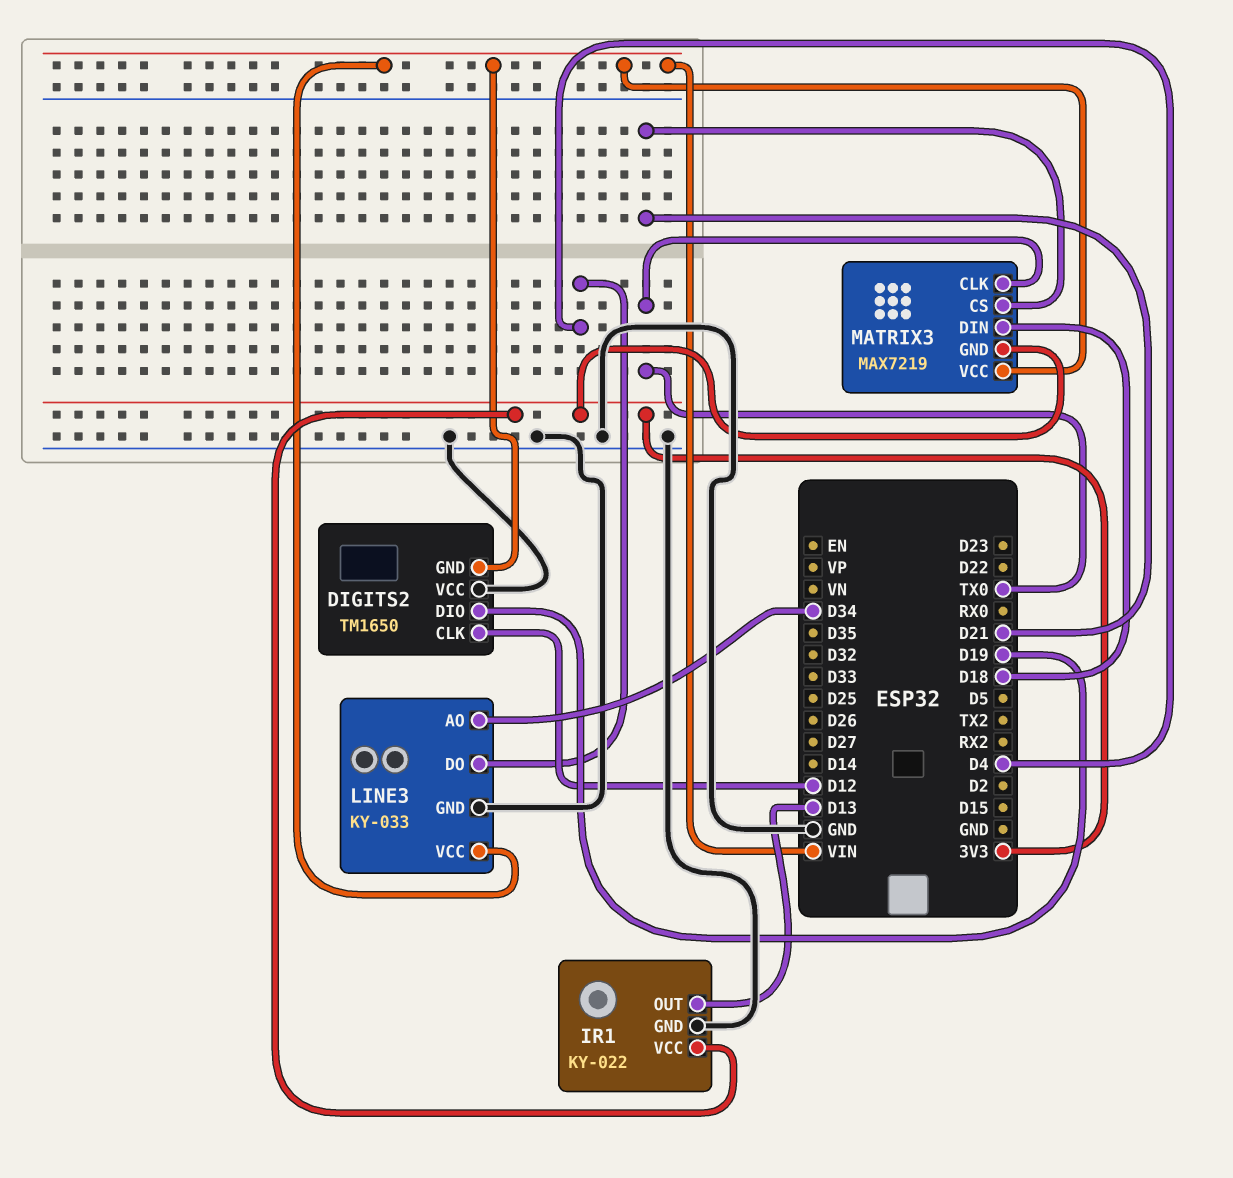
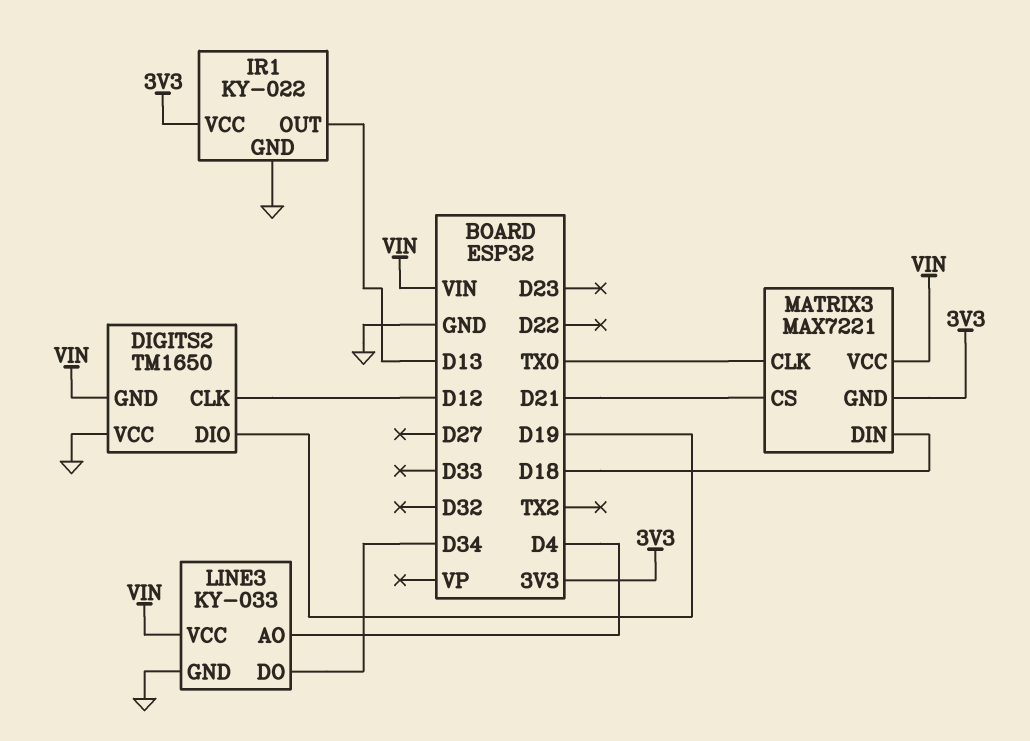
LINE3 pin AO: D34 -> D4
LINE3 pin DO: D4 -> D34
MATRIX3: MAX7219 -> MAX7221

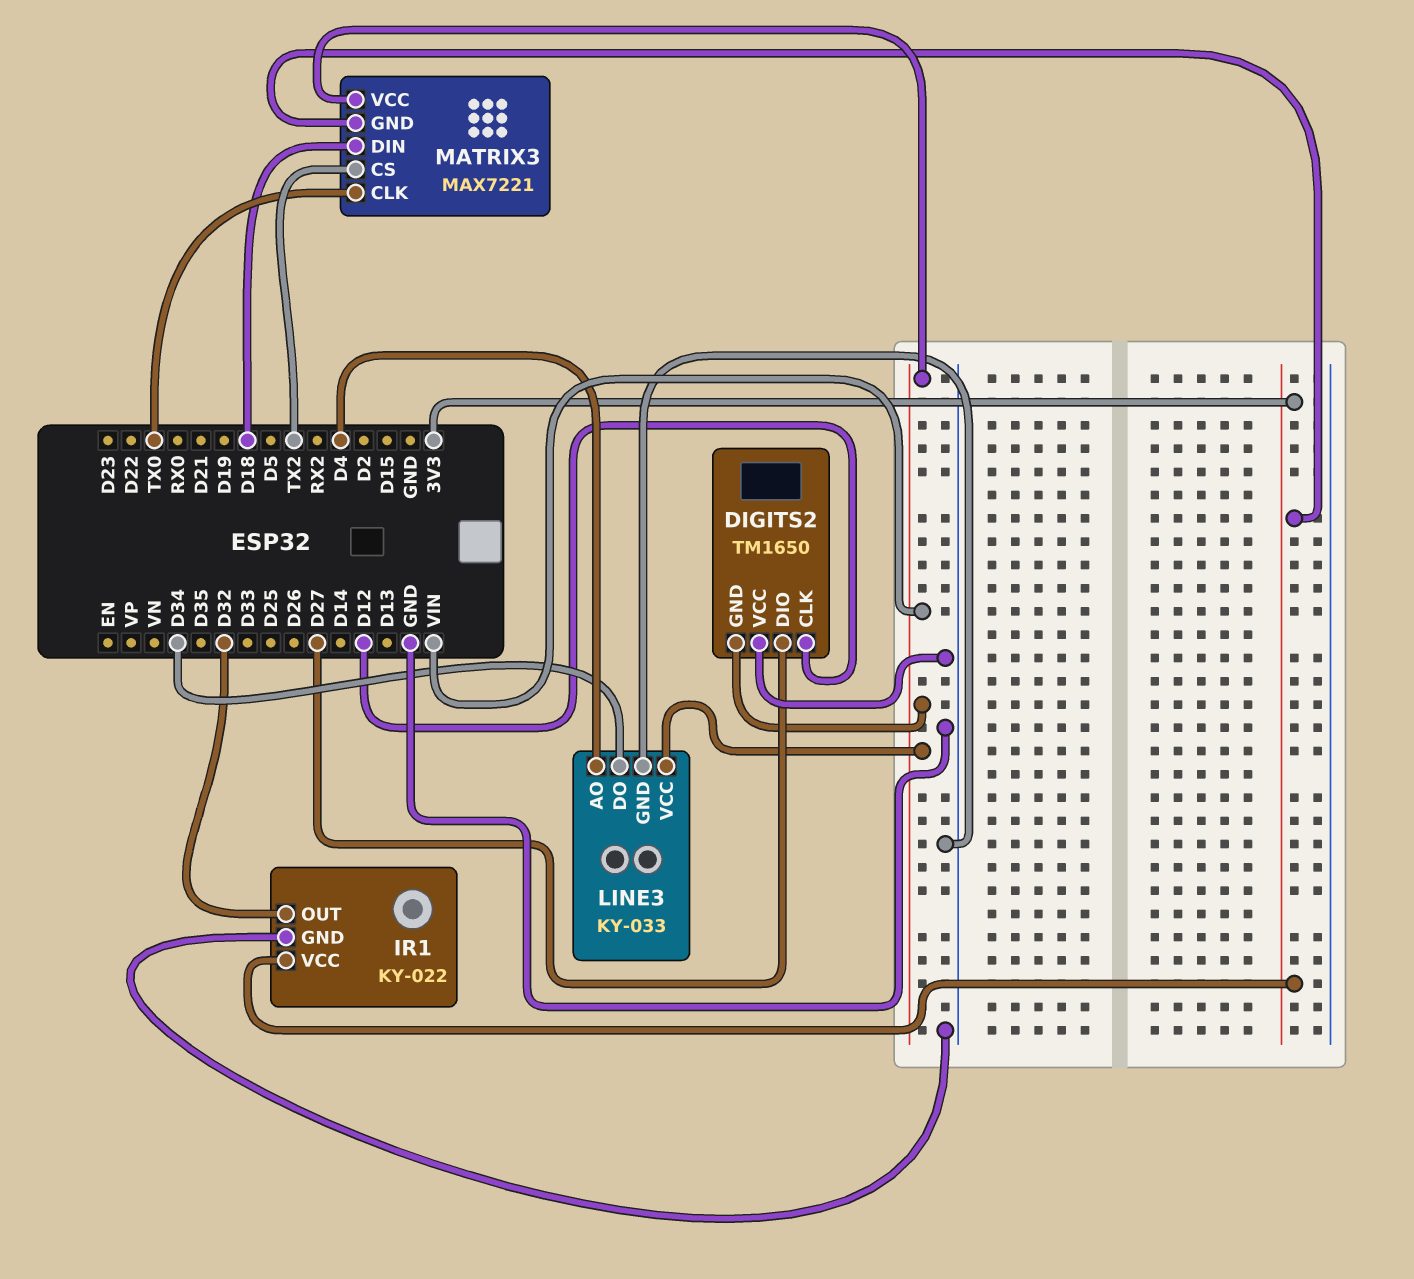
DIGITS2 pin DIO: D19 -> D27
IR1 pin OUT: D13 -> D32
MATRIX3 pin CS: D21 -> TX2

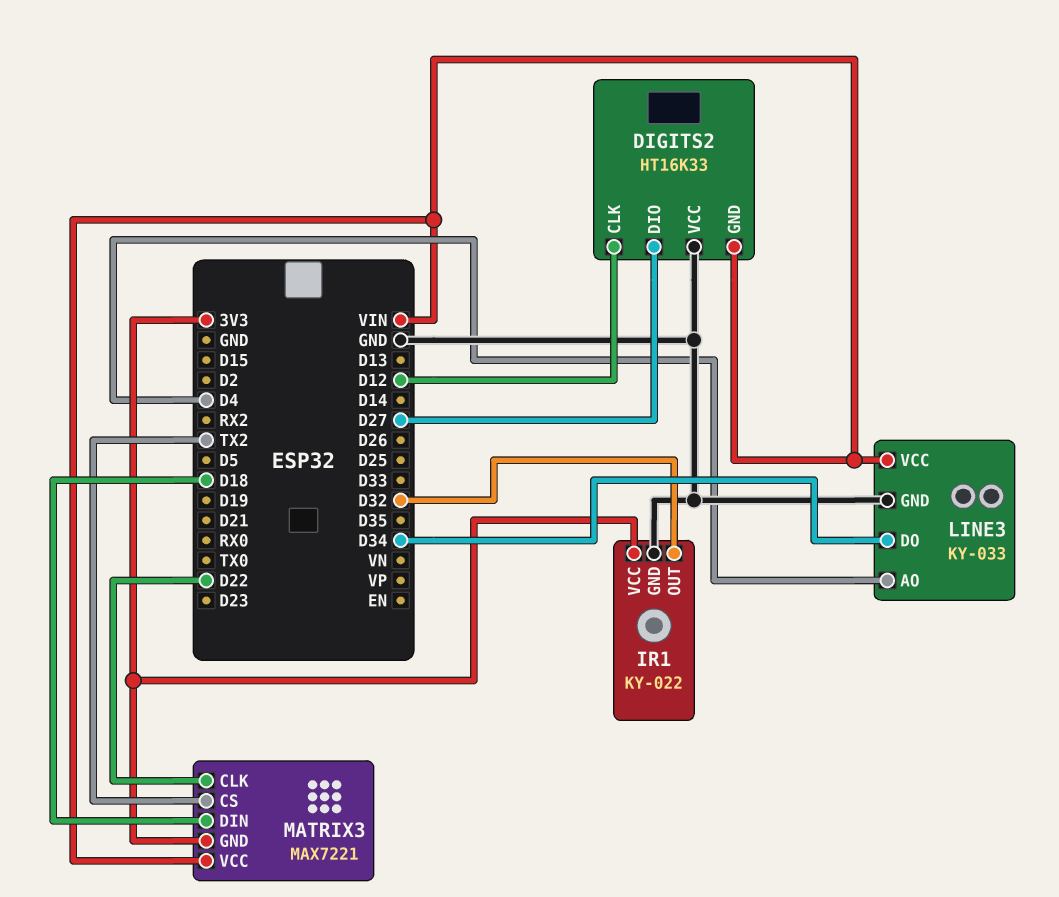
DIGITS2: TM1650 -> HT16K33
MATRIX3 pin CLK: TX0 -> D22

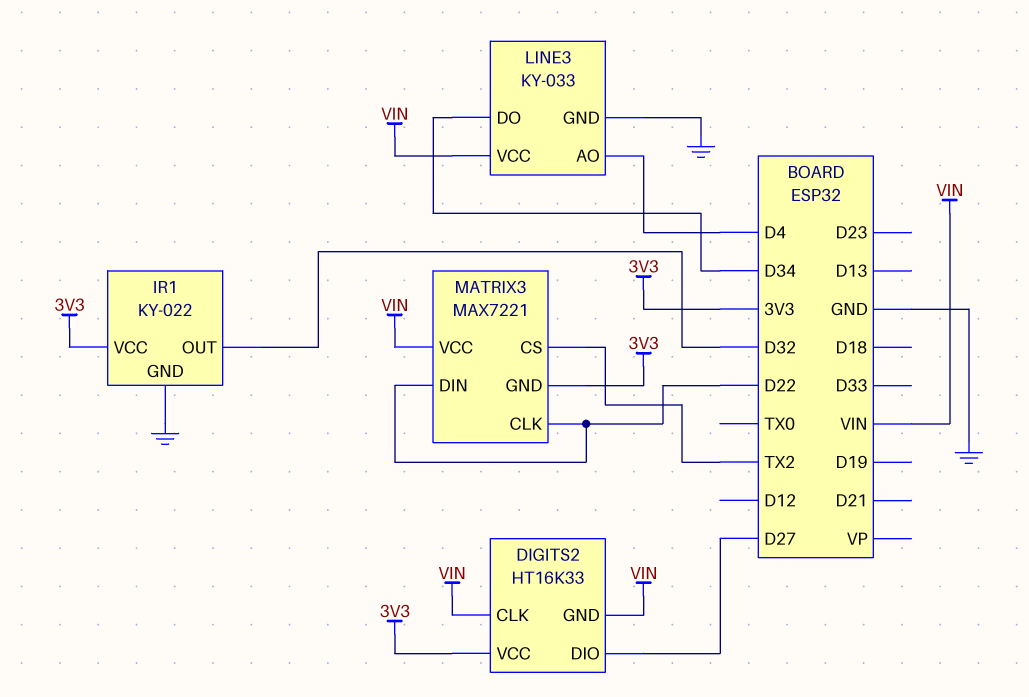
DIGITS2 pin CLK: D12 -> VIN
DIGITS2 pin VCC: GND -> 3V3
MATRIX3 pin DIN: D18 -> D22

